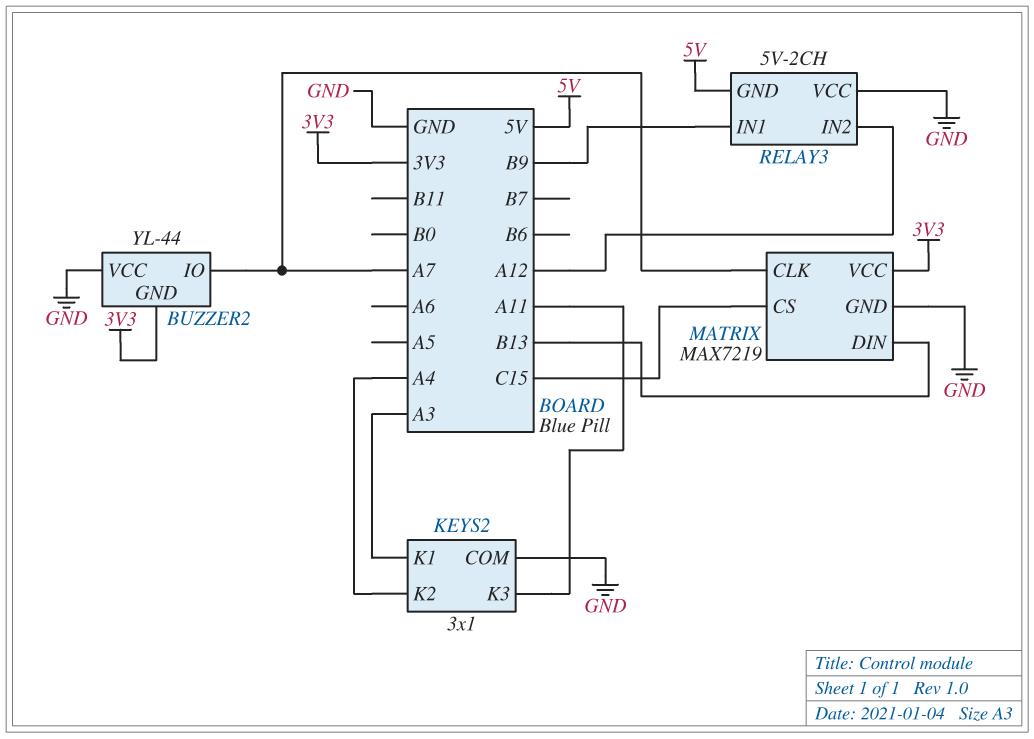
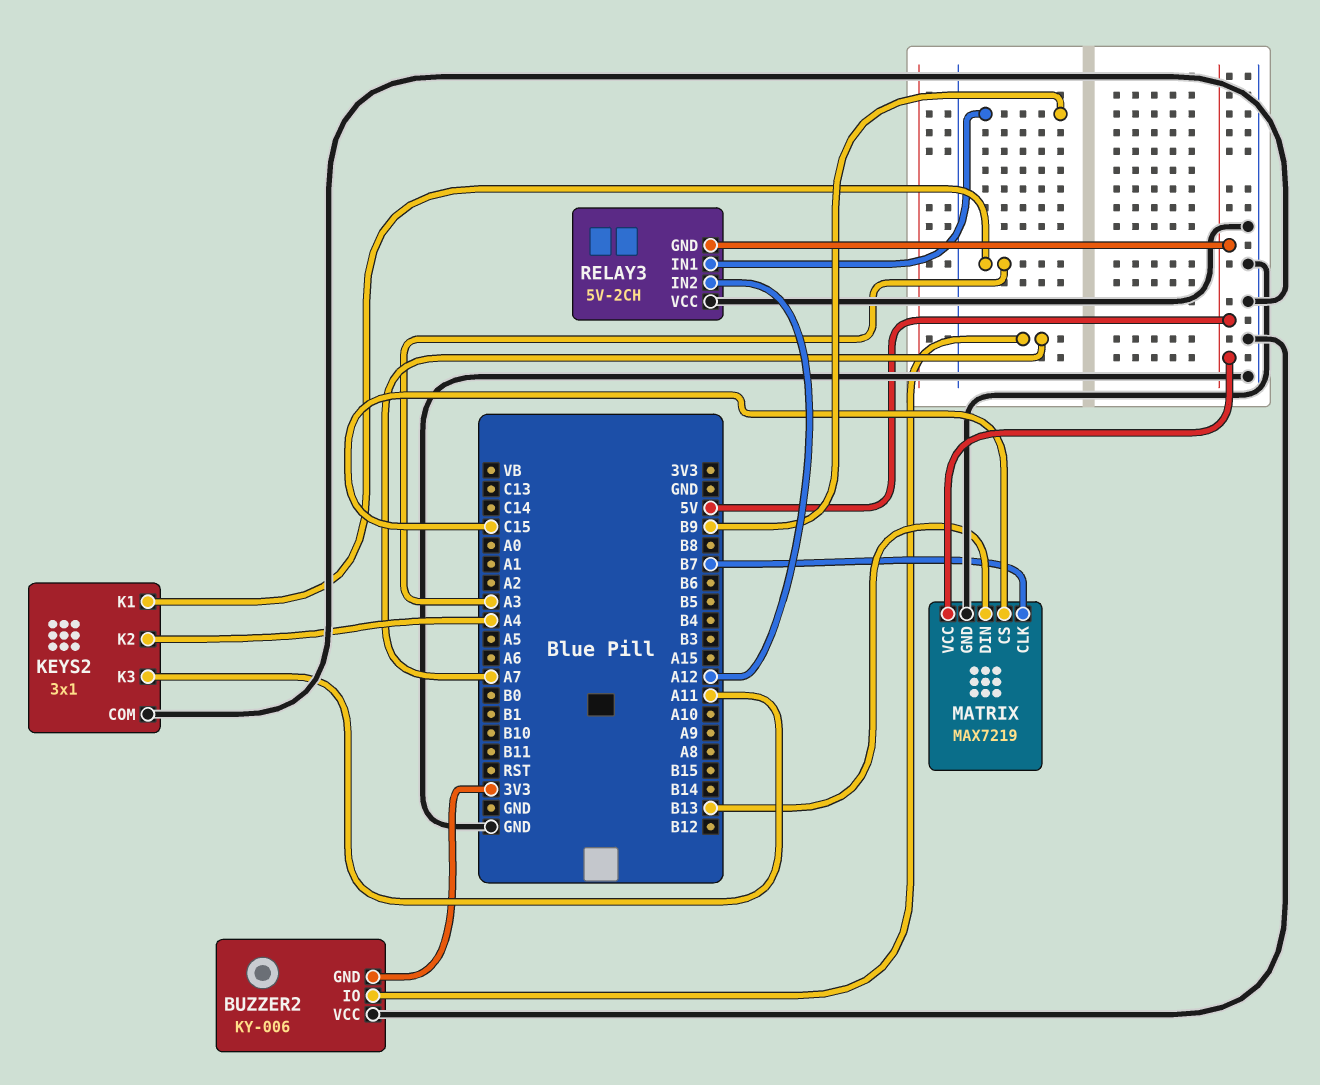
BUZZER2: YL-44 -> KY-006
MATRIX pin CLK: A7 -> B7
MATRIX pin VCC: 3V3 -> 5V

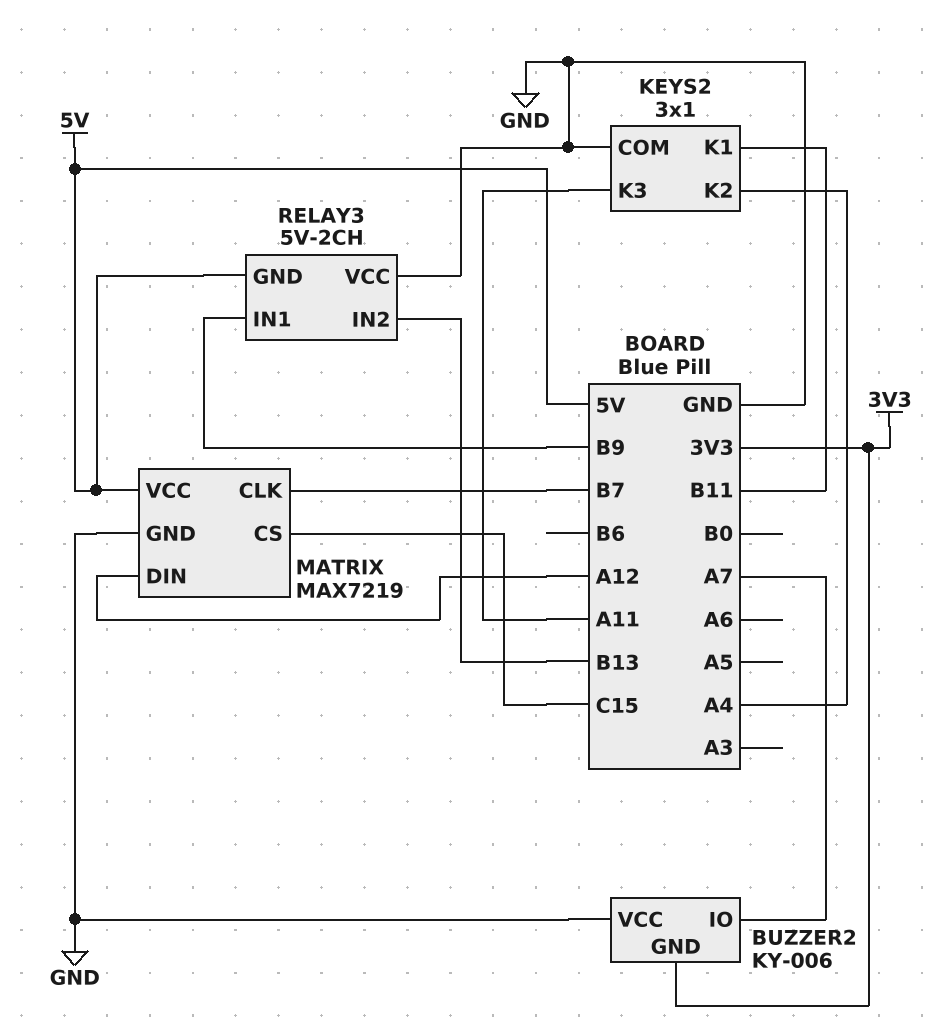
KEYS2 pin K1: A3 -> B11
MATRIX pin DIN: B13 -> A12
RELAY3 pin IN2: A12 -> B13

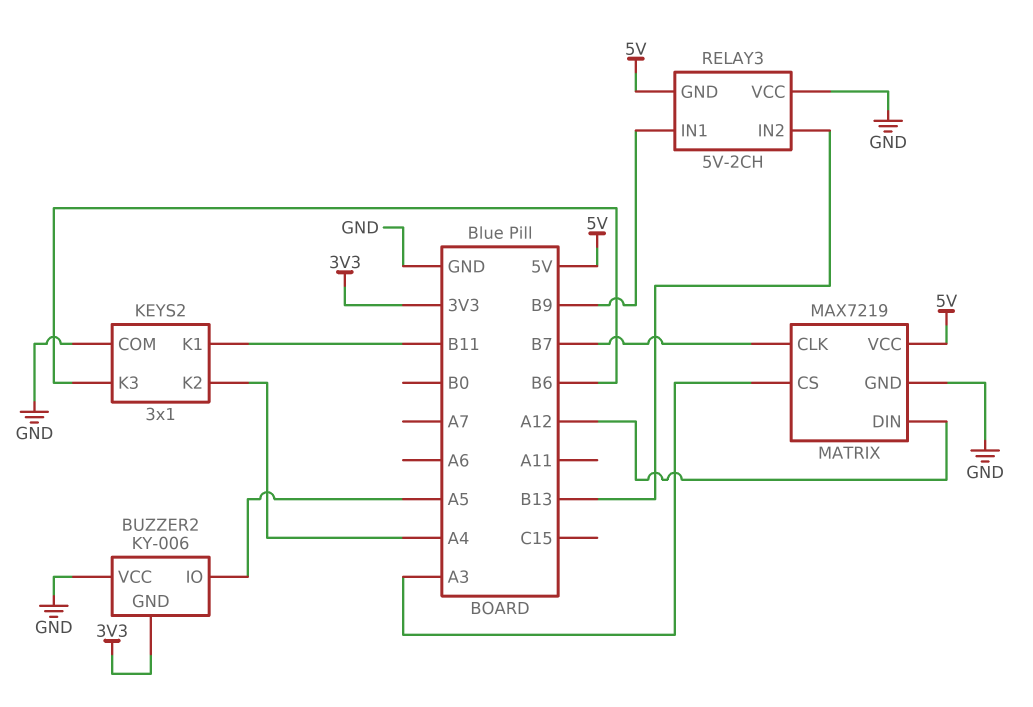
BUZZER2 pin IO: A7 -> A5
KEYS2 pin K3: A11 -> B6
MATRIX pin CS: C15 -> A3

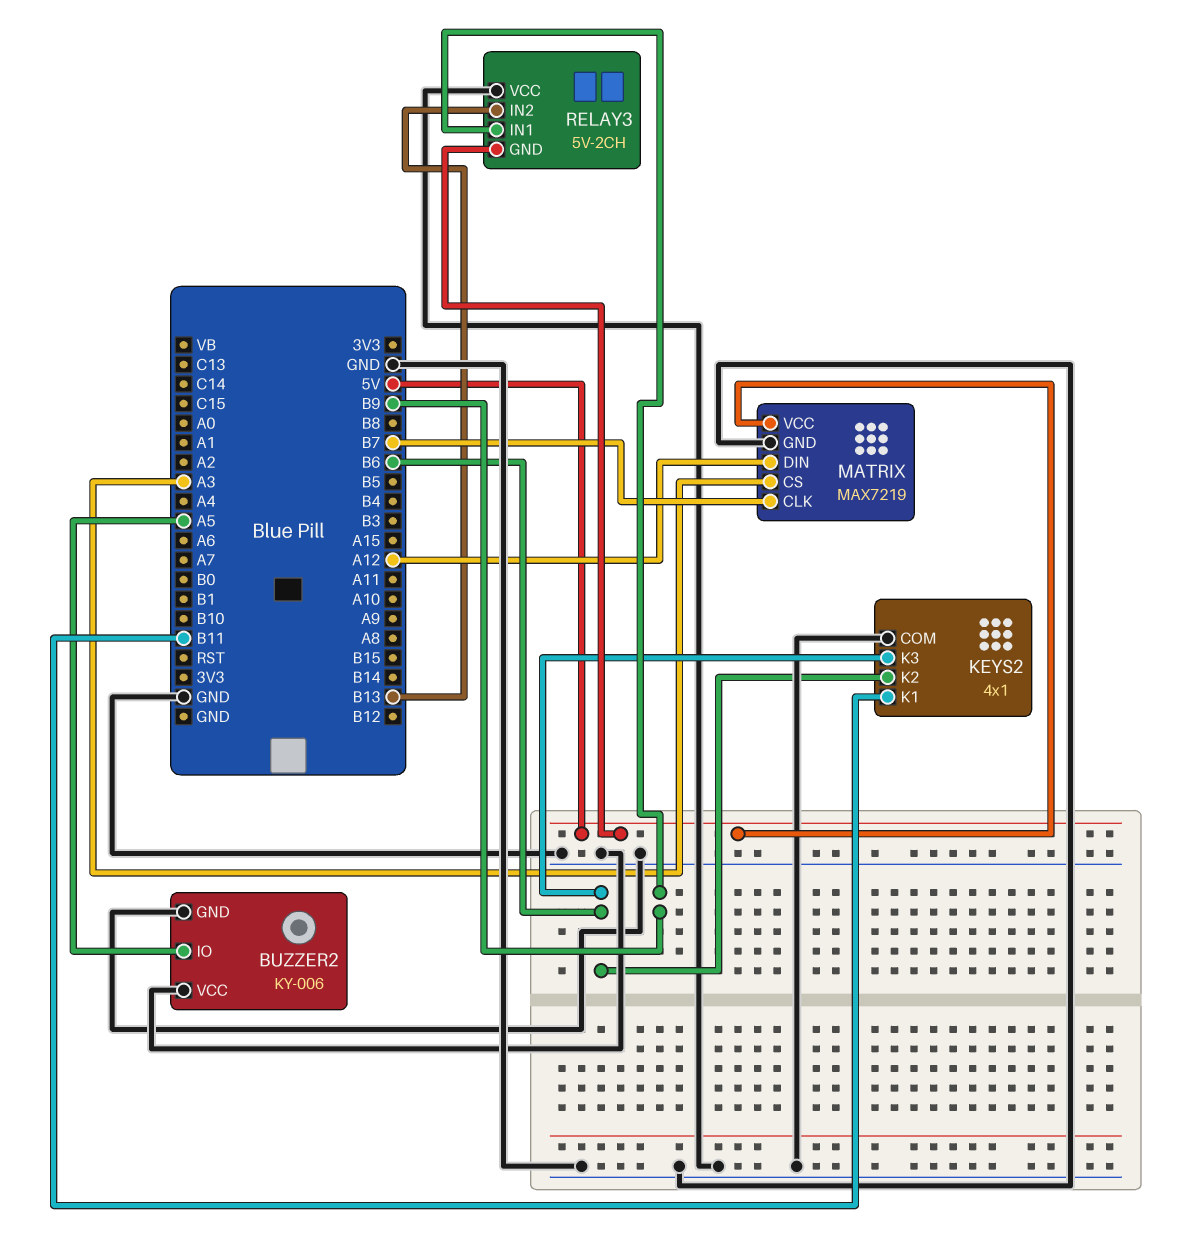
BUZZER2 pin GND: 3V3 -> GND
KEYS2: 3x1 -> 4x1
KEYS2 pin K2: A4 -> B6

